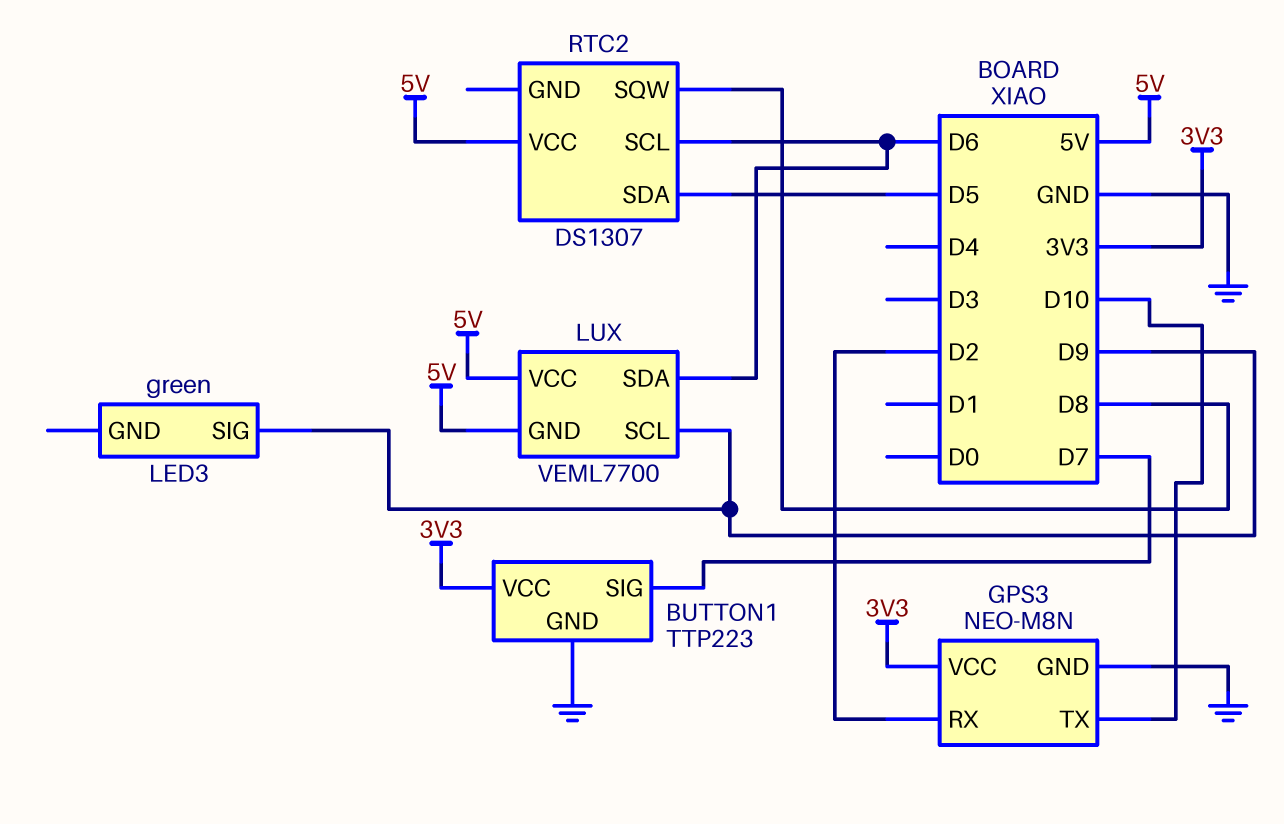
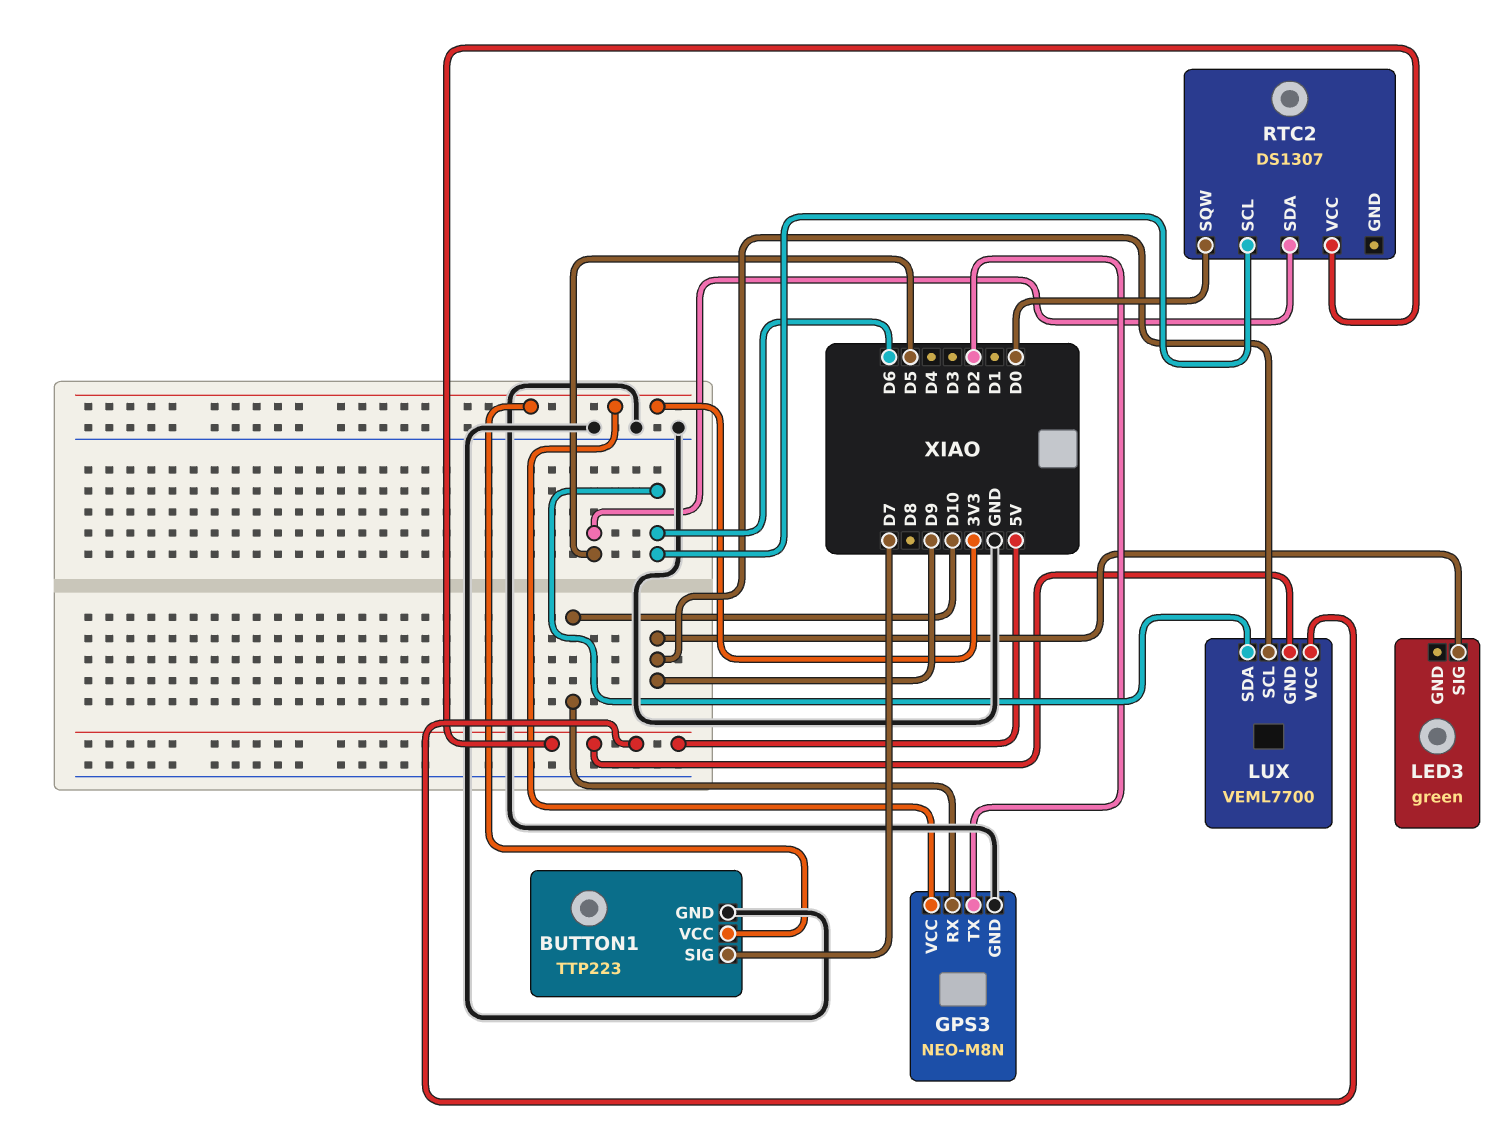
GPS3 pin RX: D2 -> D10
GPS3 pin TX: D10 -> D2
RTC2 pin SQW: D8 -> D0

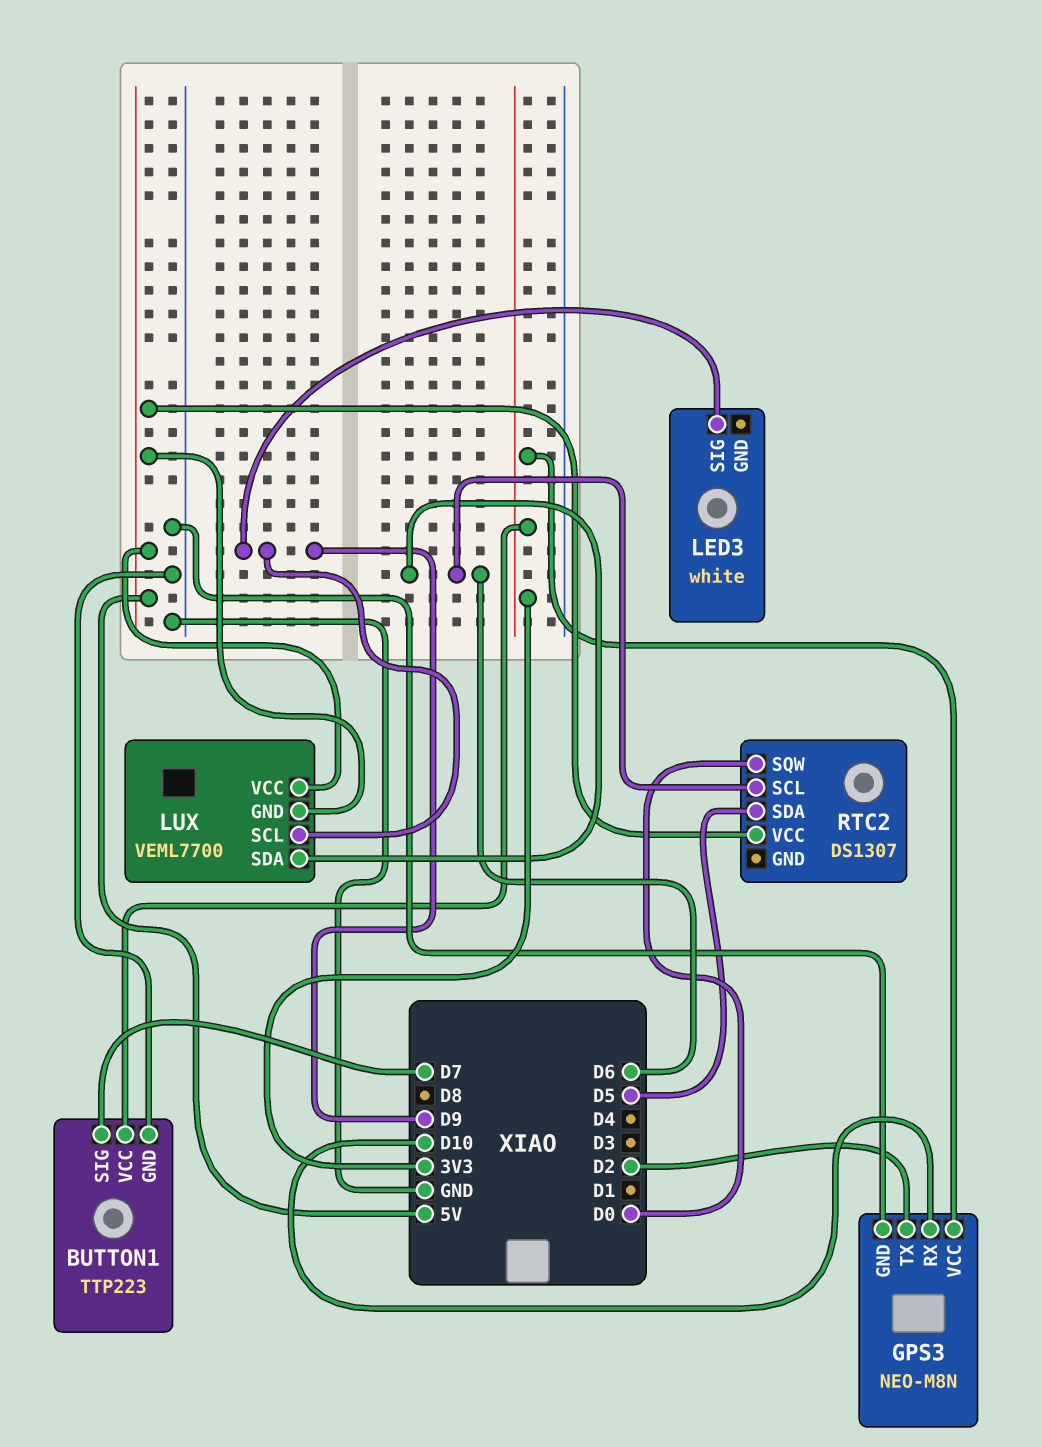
LED3: green -> white

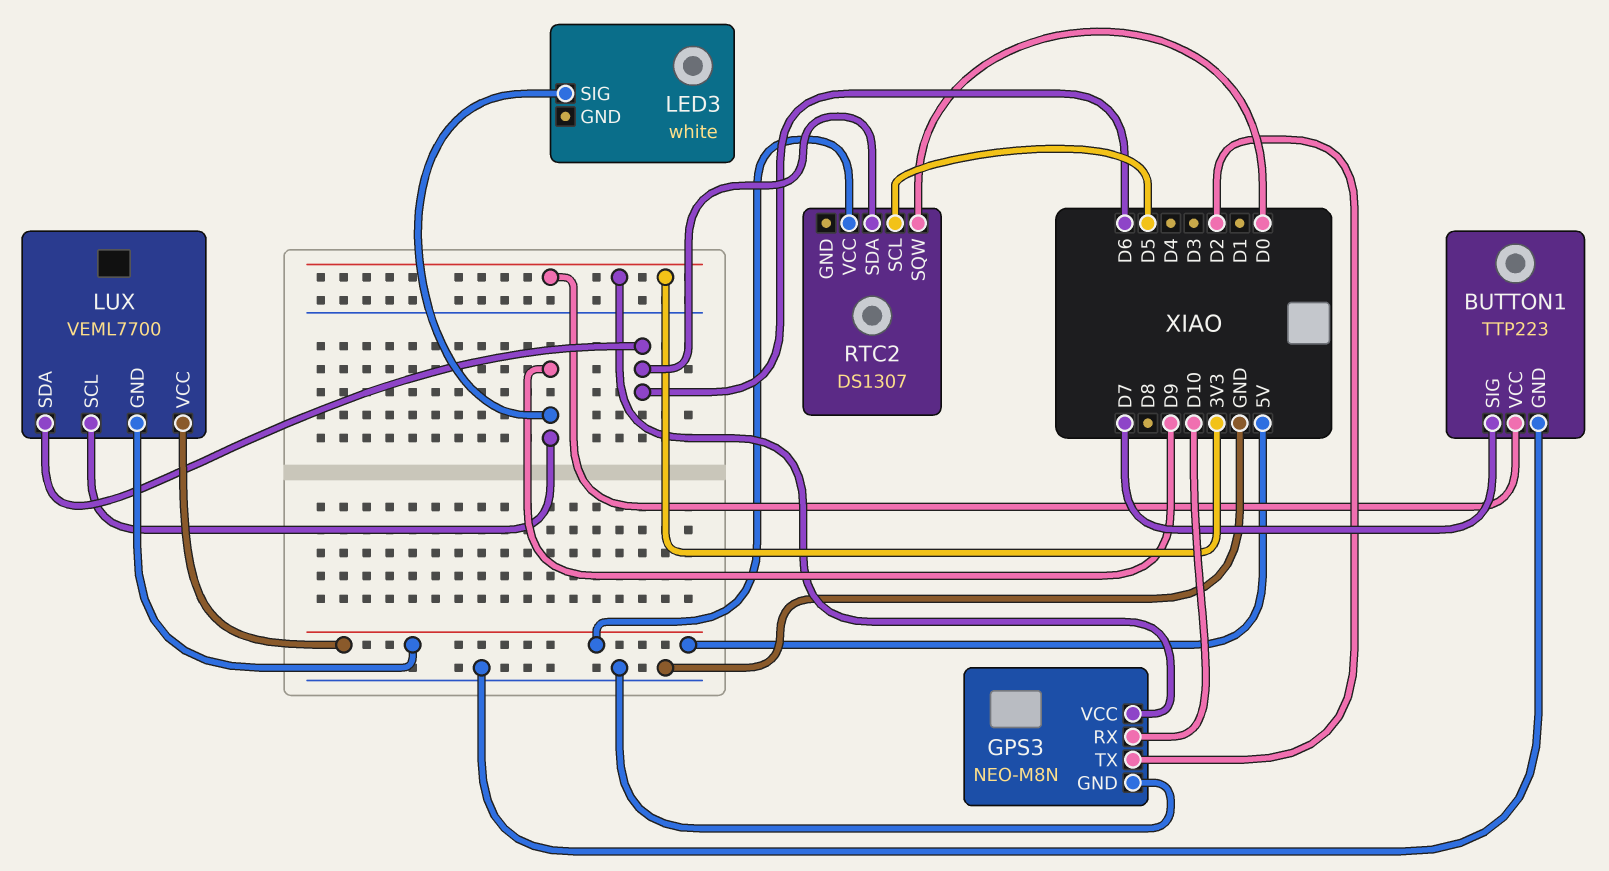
RTC2 pin SCL: D6 -> D5
RTC2 pin SDA: D5 -> D6

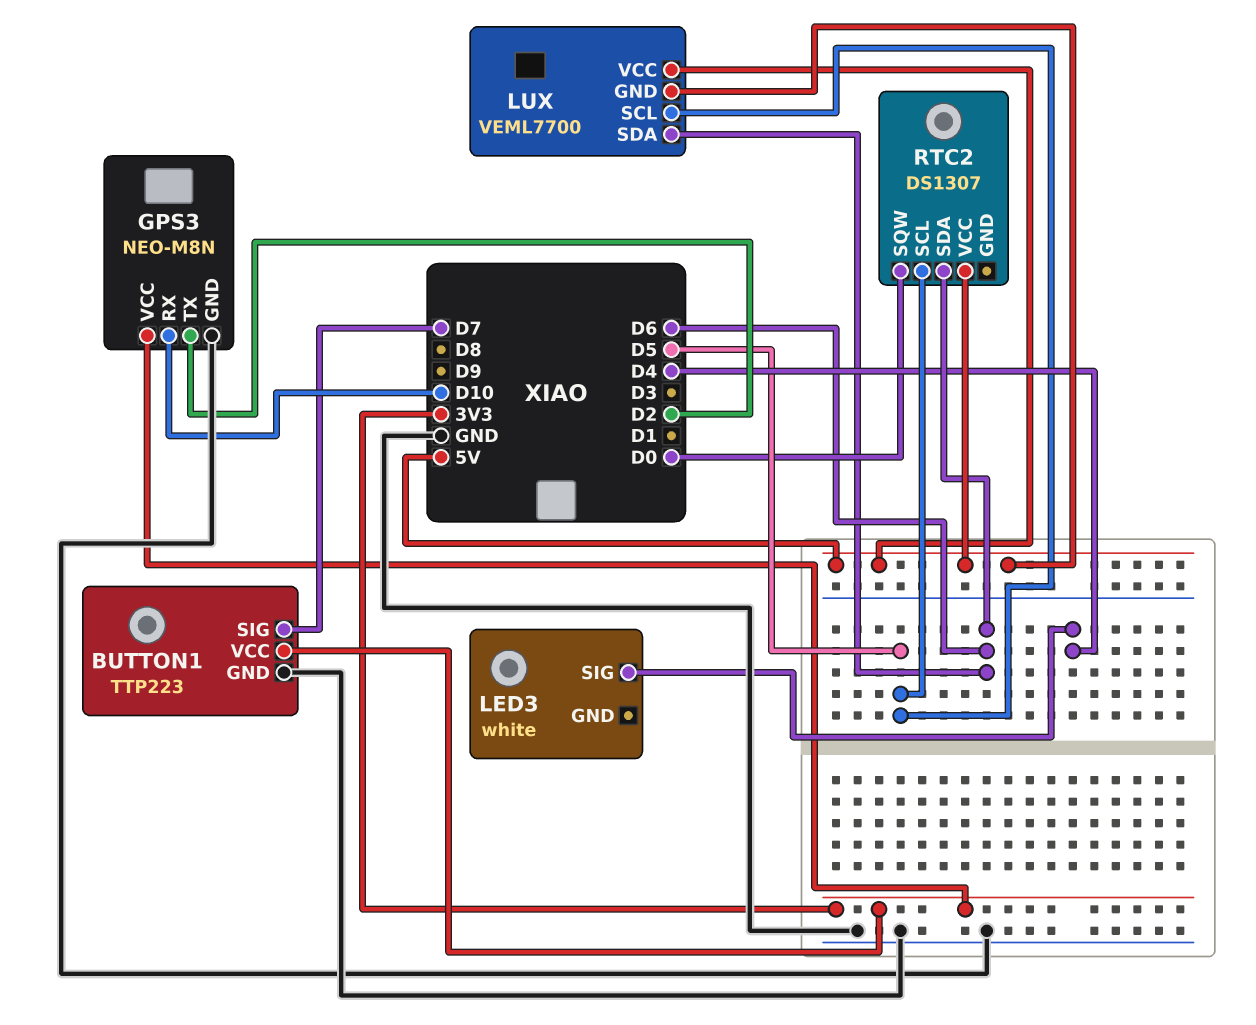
LED3 pin SIG: D9 -> D4
LUX pin SCL: D9 -> D5

